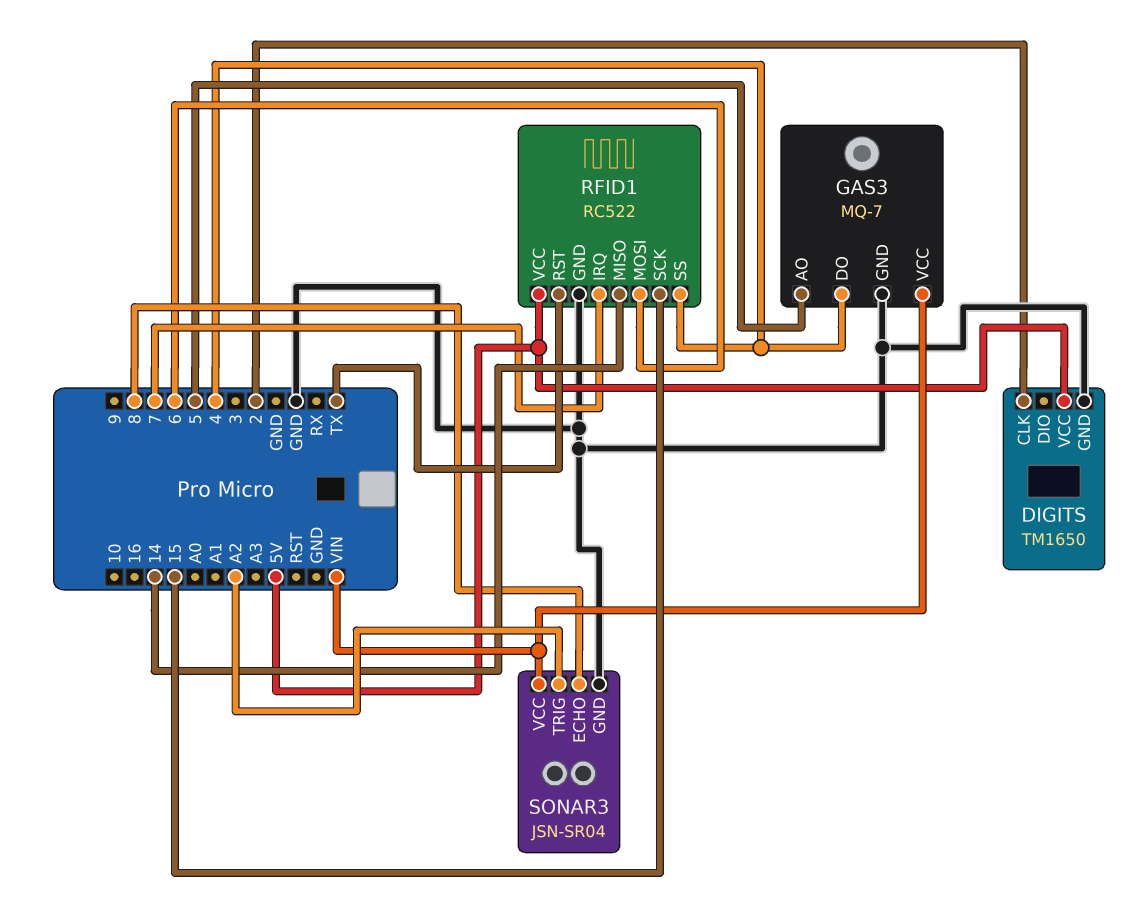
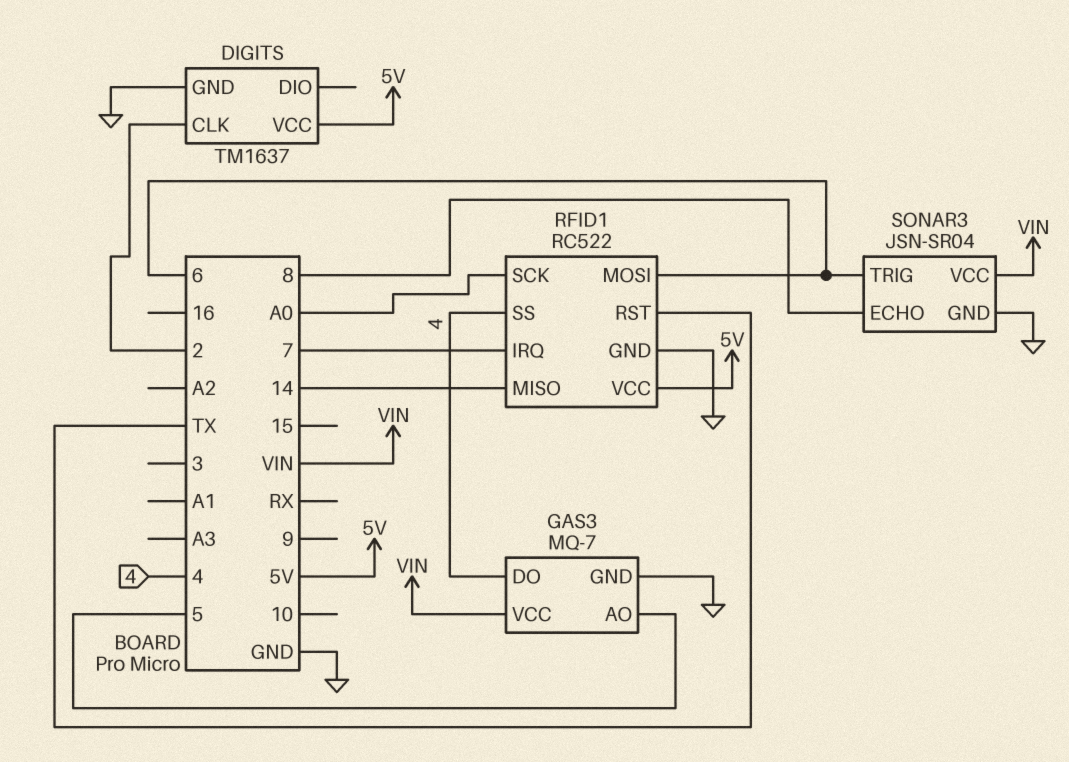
DIGITS: TM1650 -> TM1637
RFID1 pin SCK: 15 -> A0
SONAR3 pin TRIG: A2 -> 6

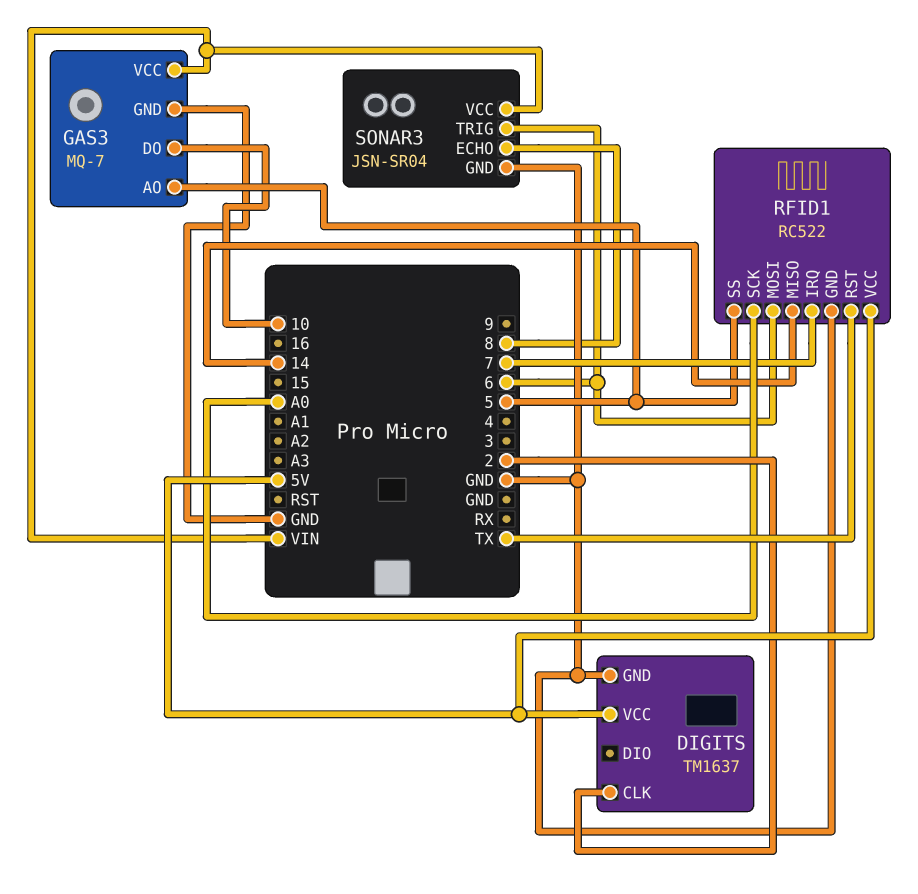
GAS3 pin DO: 4 -> 10
RFID1 pin SS: 4 -> 5

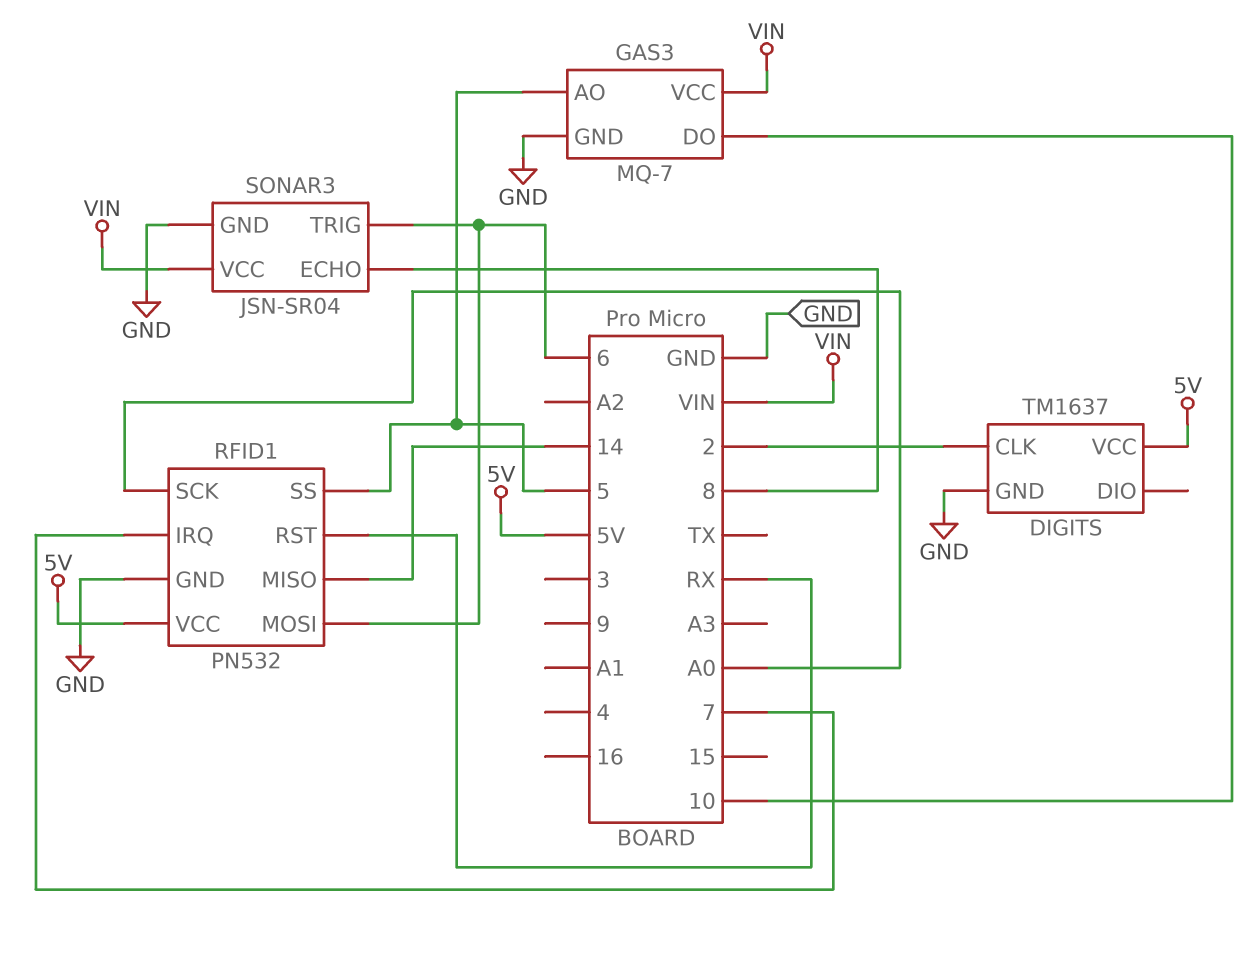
RFID1: RC522 -> PN532
RFID1 pin RST: TX -> RX

